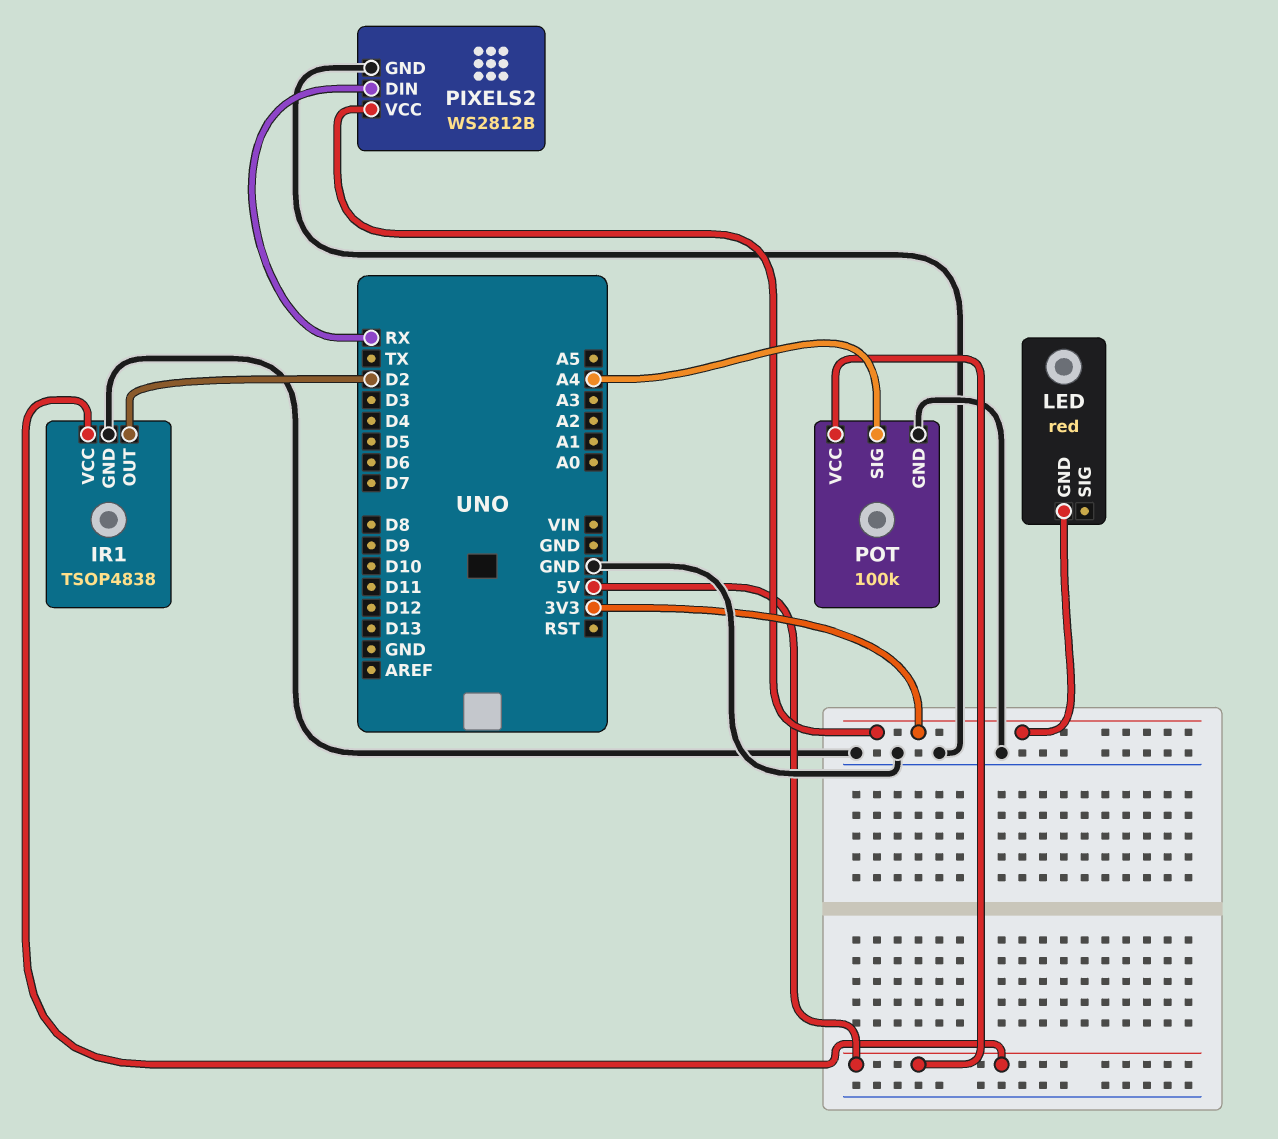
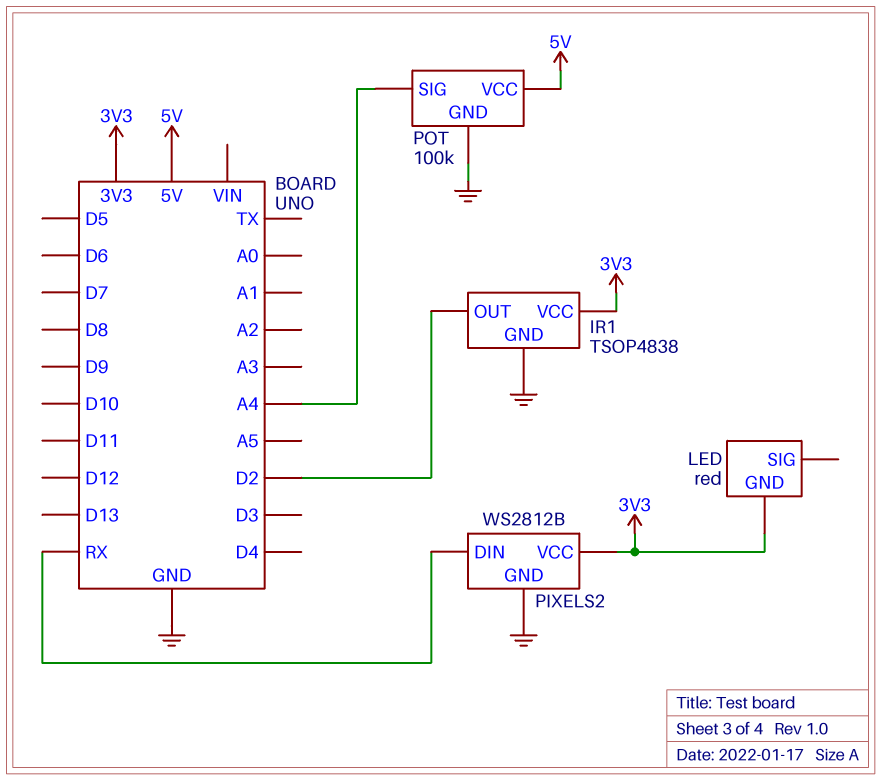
IR1 pin VCC: 5V -> 3V3

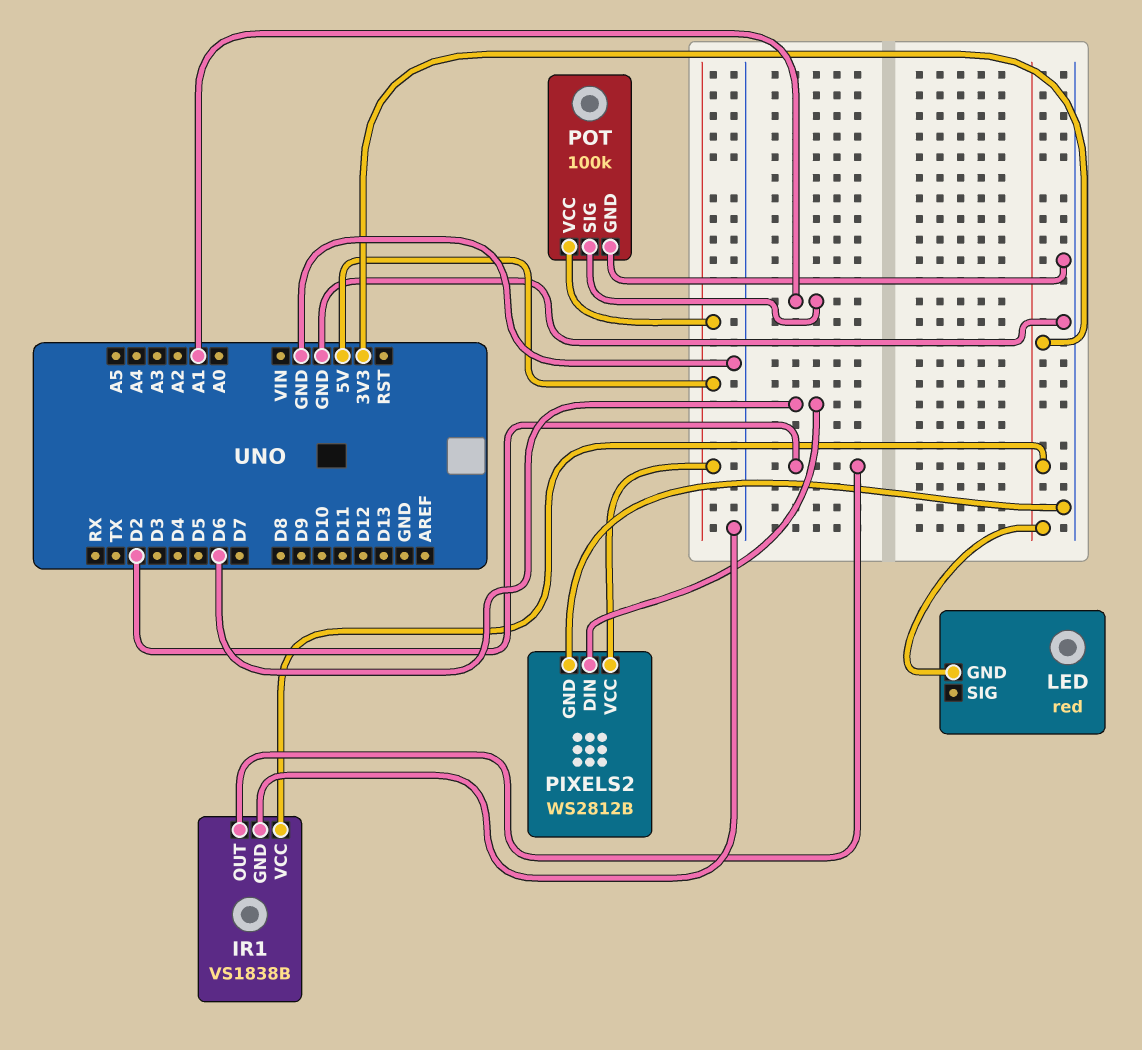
IR1: TSOP4838 -> VS1838B
PIXELS2 pin DIN: RX -> D6
PIXELS2 pin VCC: 3V3 -> 5V
POT pin SIG: A4 -> A1

